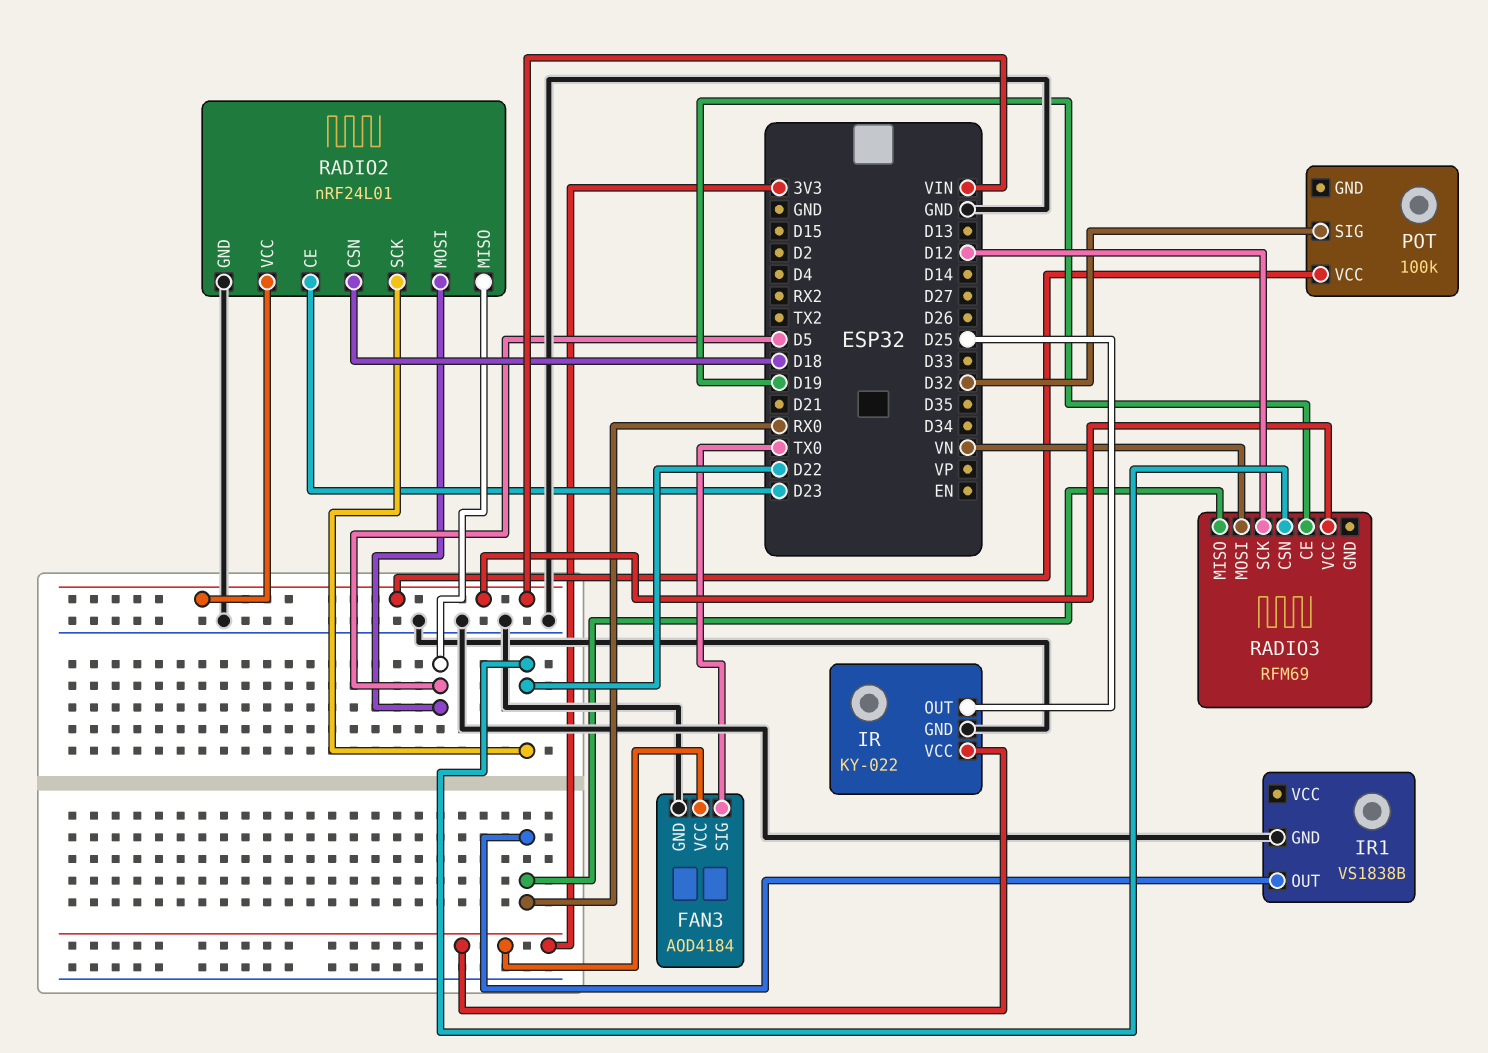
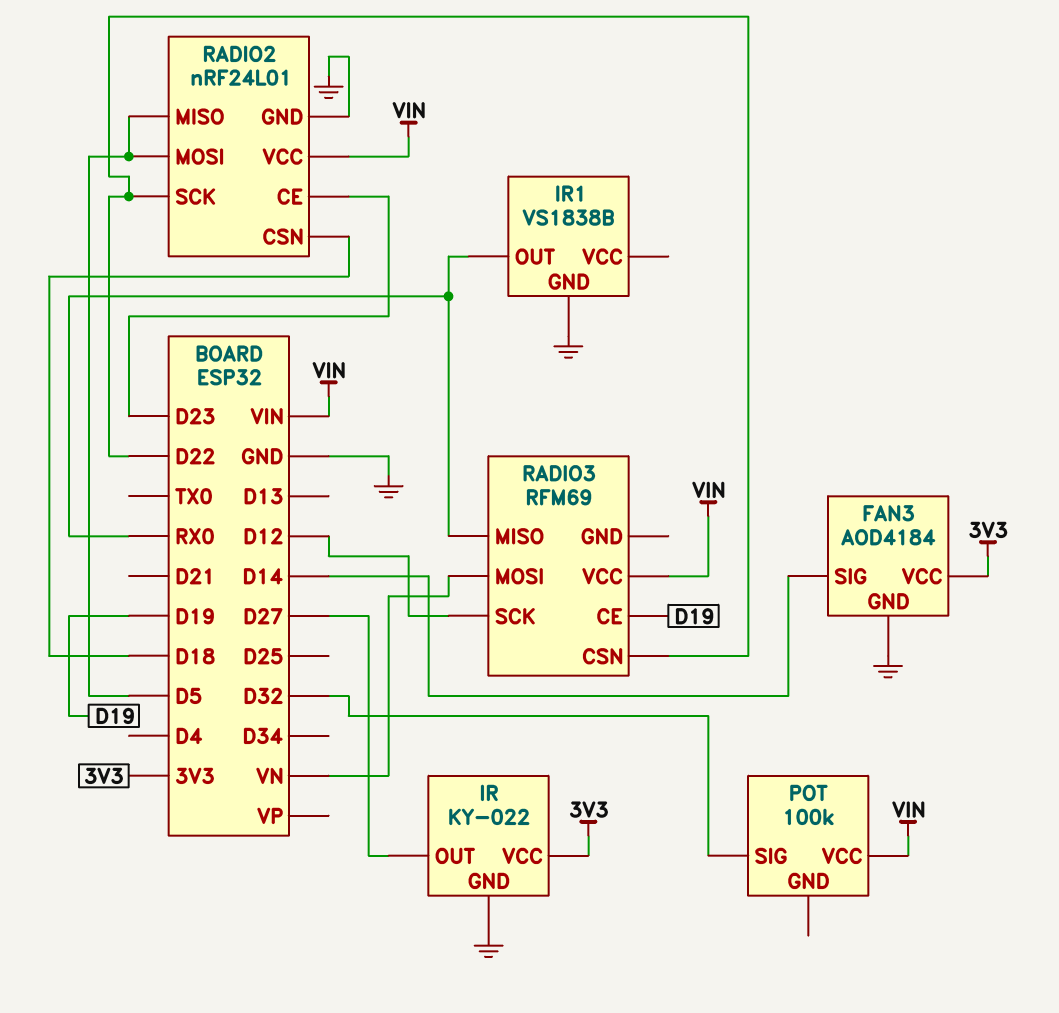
FAN3 pin SIG: TX0 -> D14
IR pin OUT: D25 -> D27

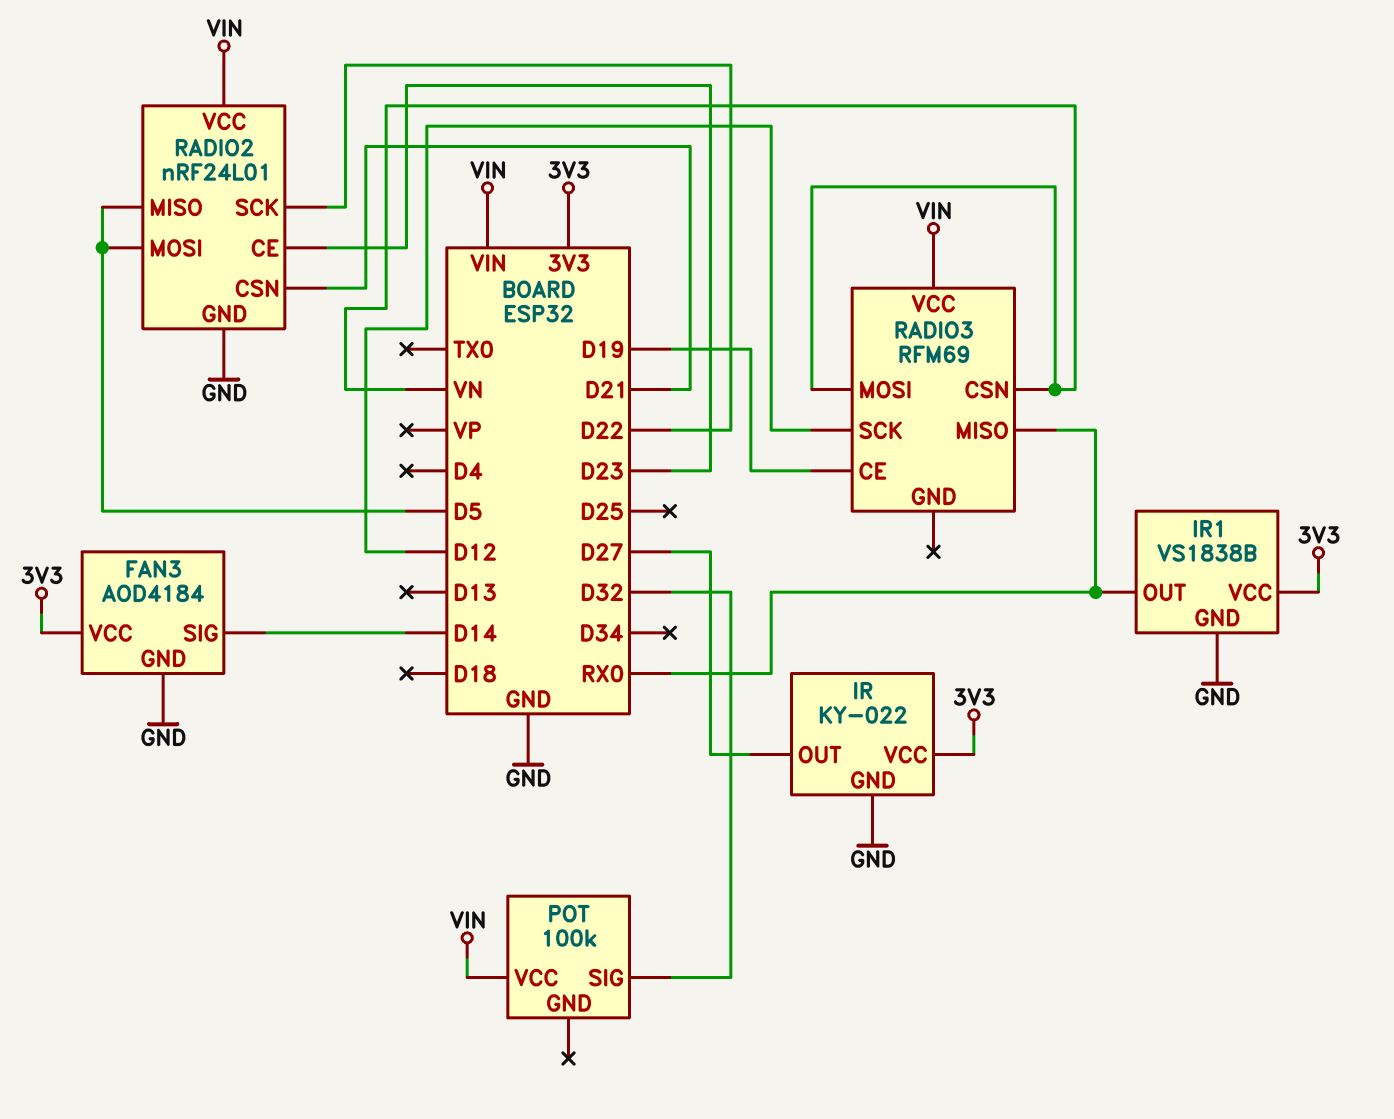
IR1 pin VCC: none -> 3V3
RADIO2 pin CSN: D18 -> D21
RADIO3 pin CSN: D22 -> VN

